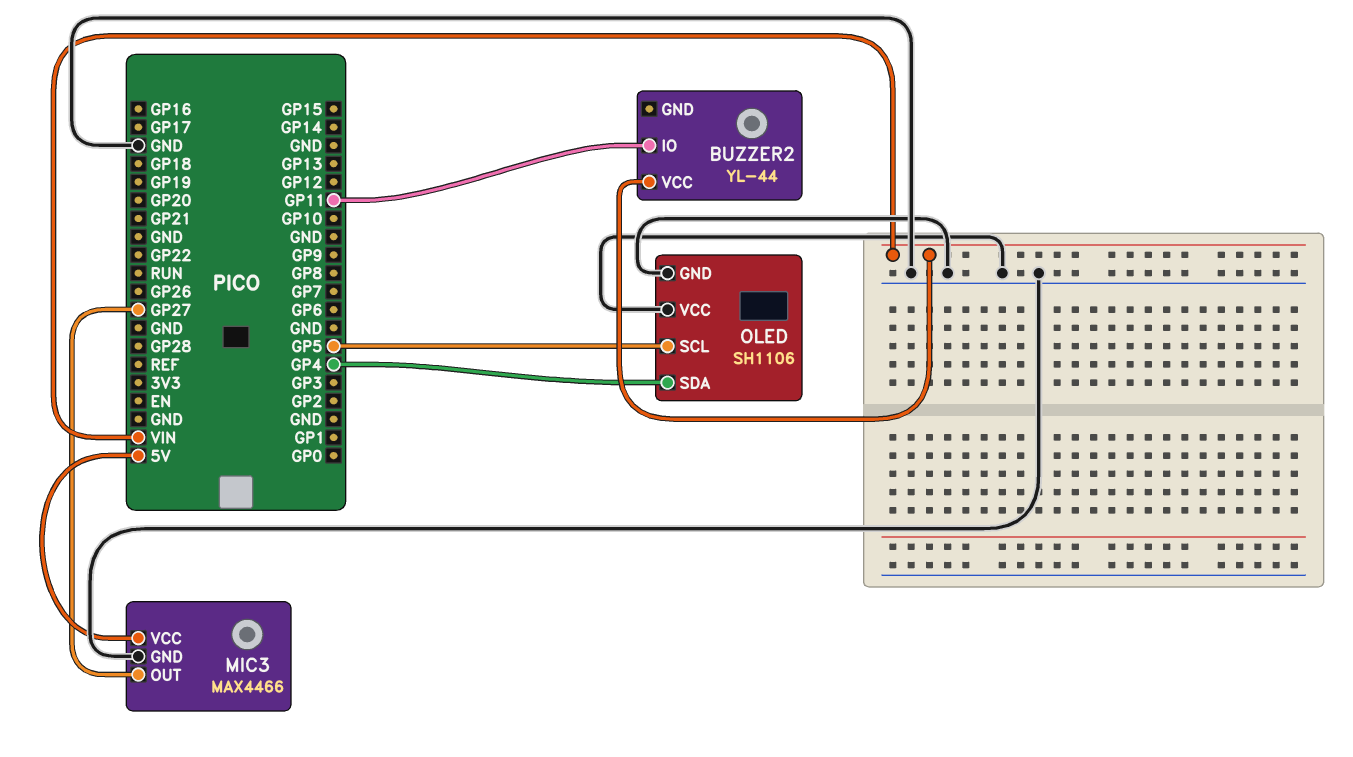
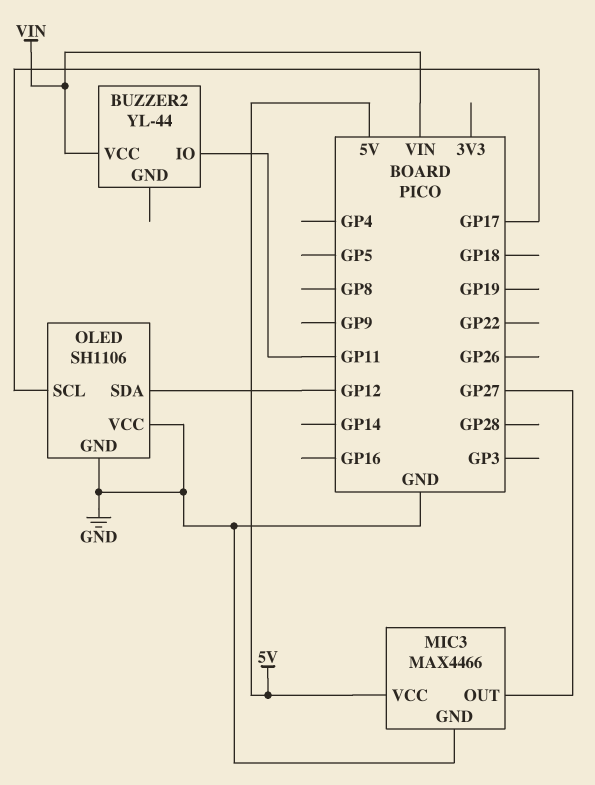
OLED pin SCL: GP5 -> GP17
OLED pin SDA: GP4 -> GP12

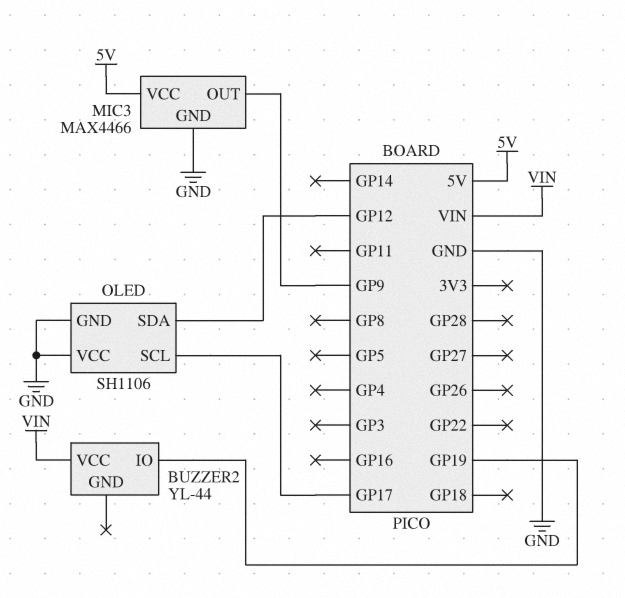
BUZZER2 pin IO: GP11 -> GP19
MIC3 pin OUT: GP27 -> GP9

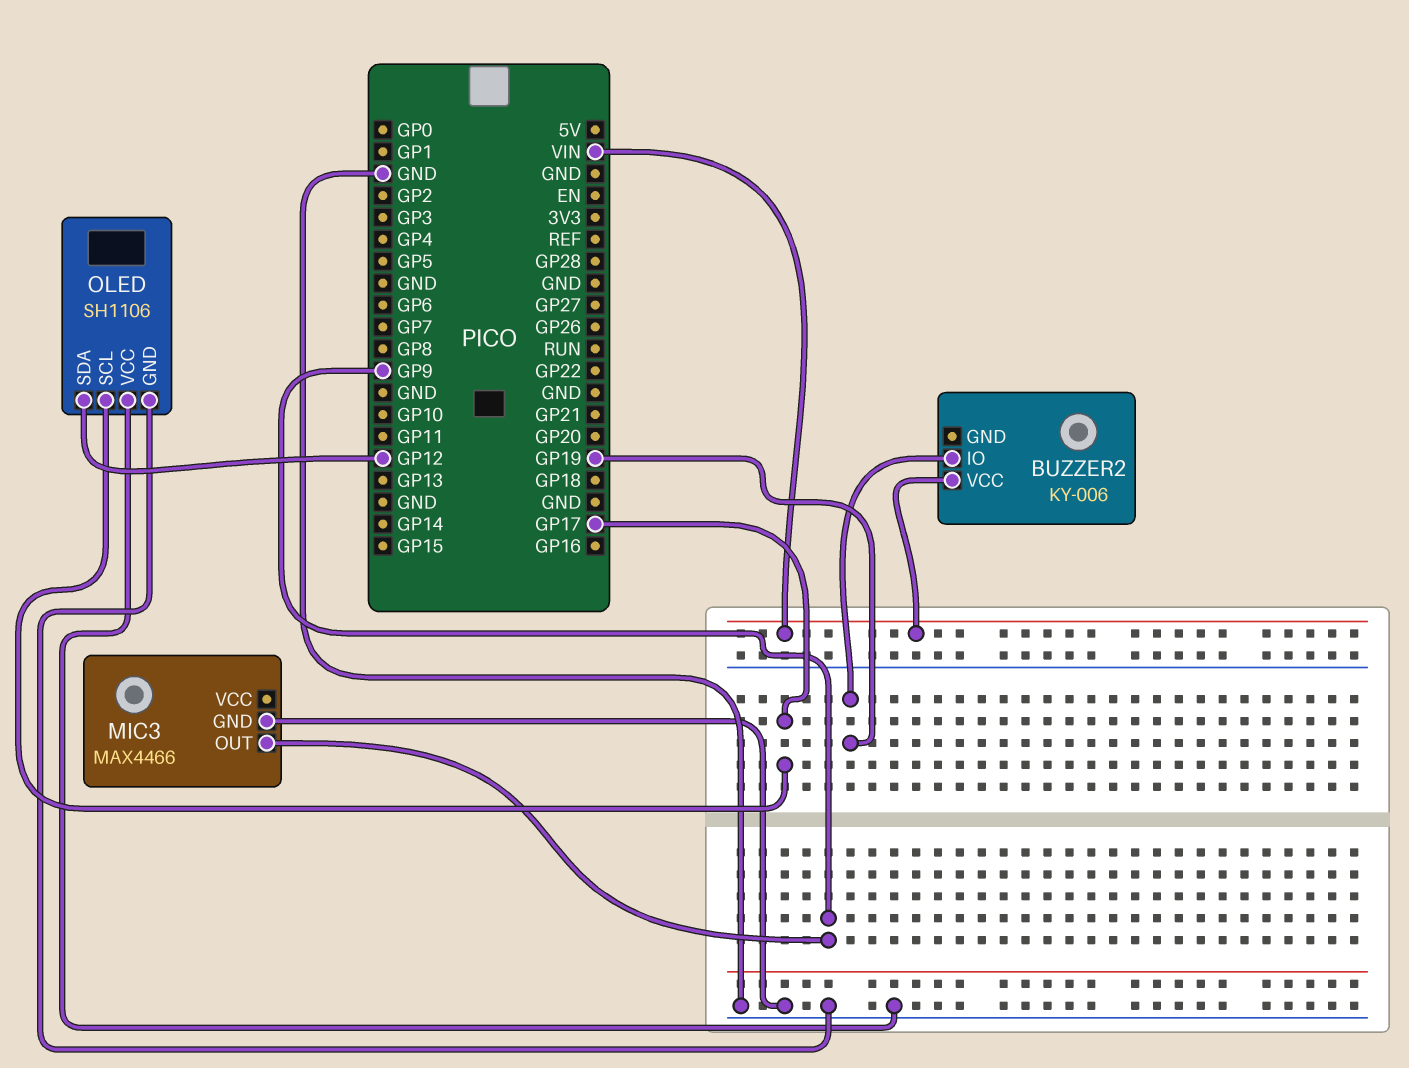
BUZZER2: YL-44 -> KY-006
MIC3 pin VCC: 5V -> none

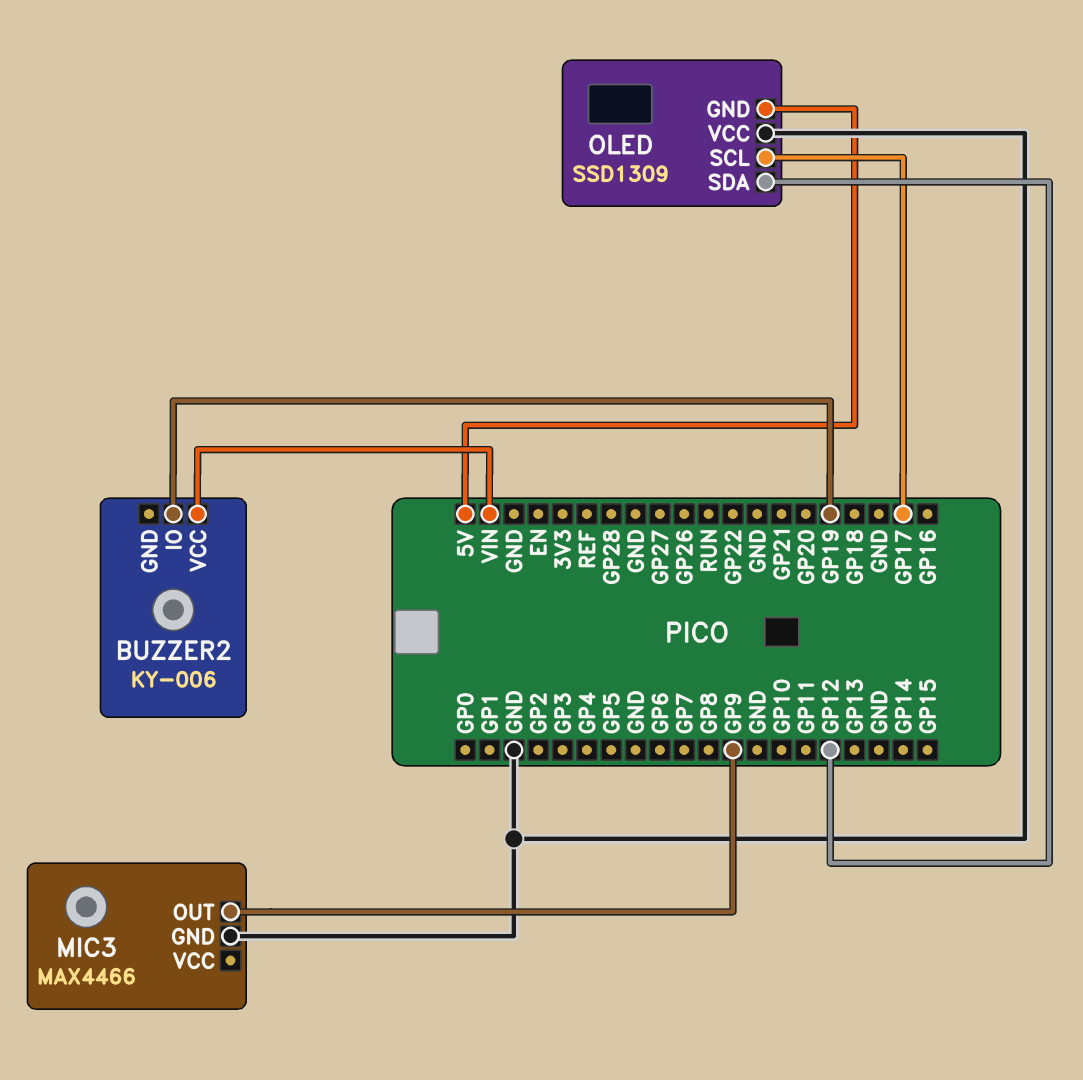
OLED: SH1106 -> SSD1309
OLED pin GND: GND -> 5V

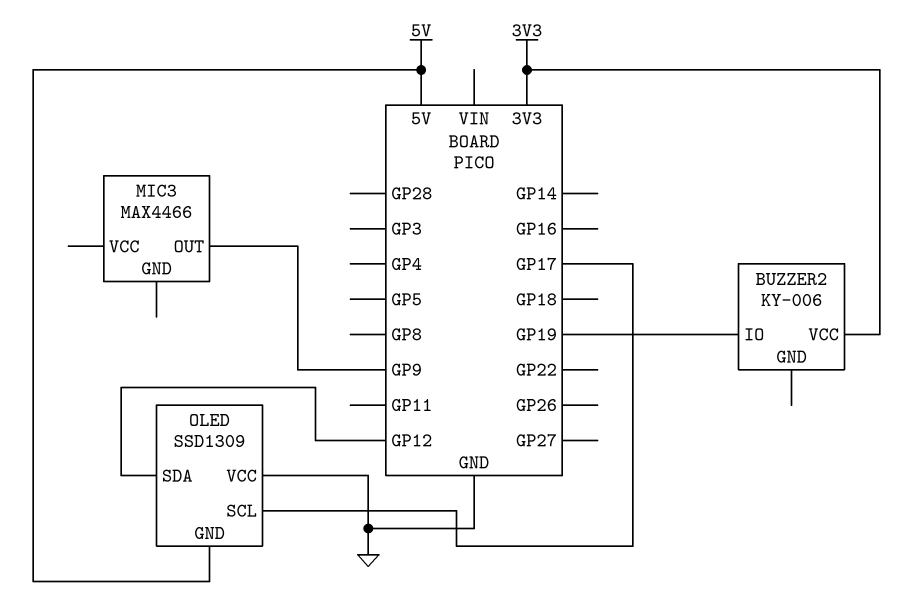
BUZZER2 pin VCC: VIN -> 3V3
MIC3 pin GND: GND -> none

